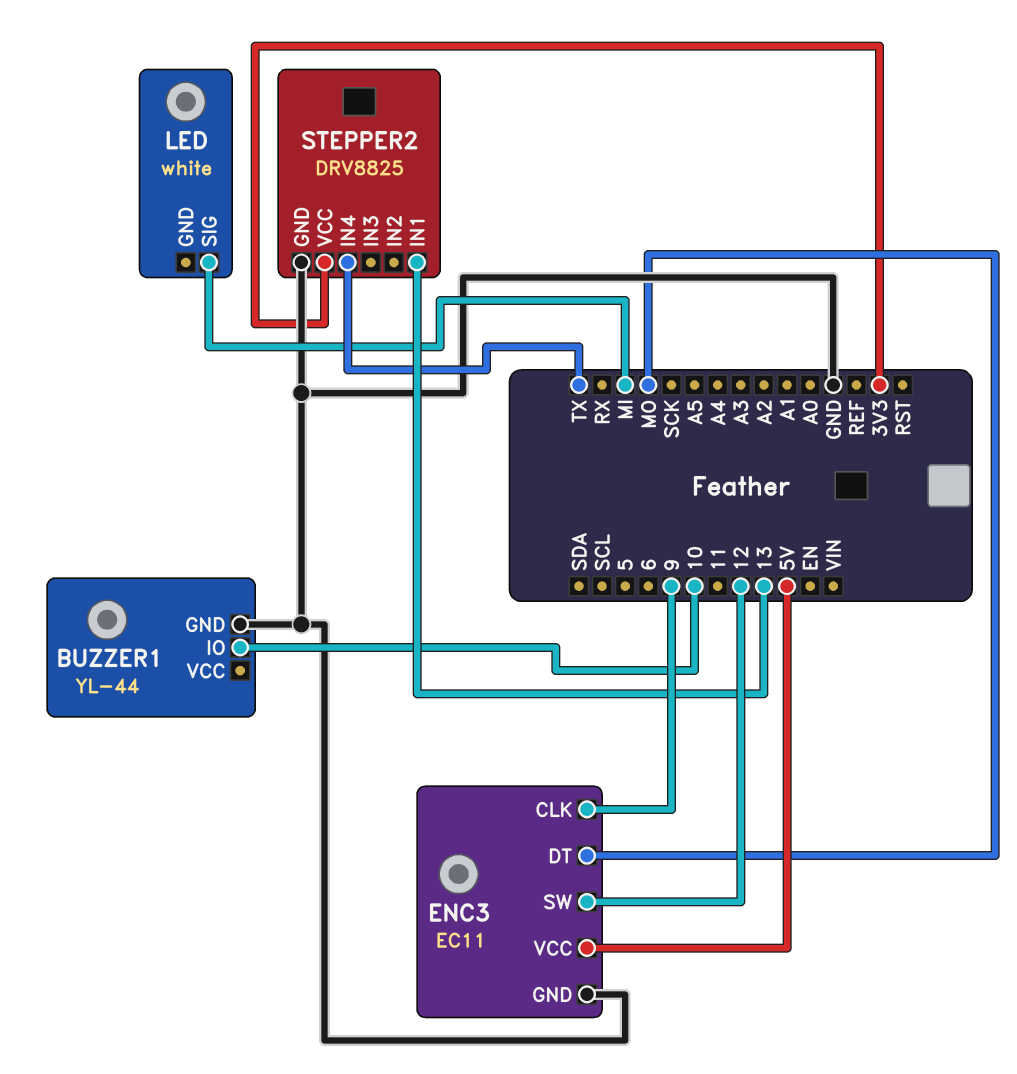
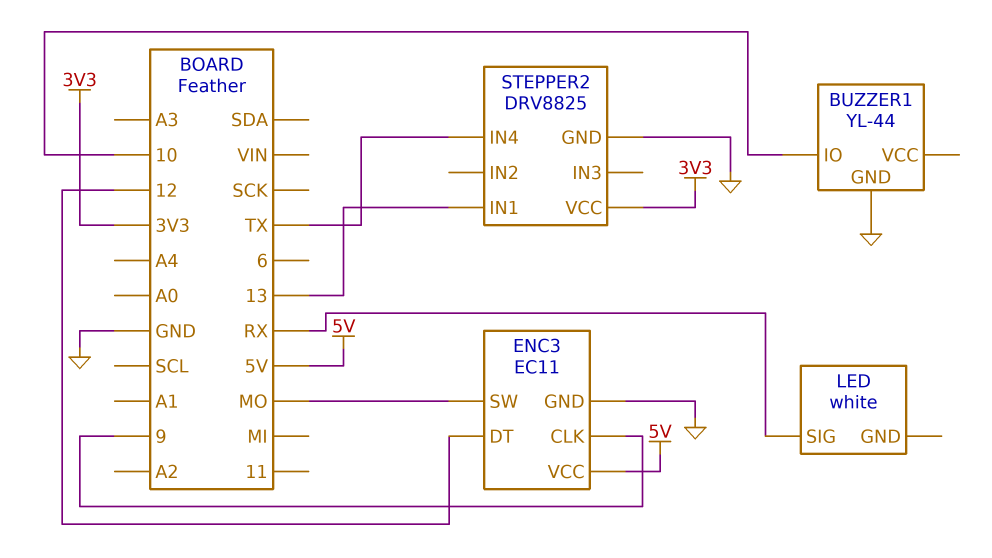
ENC3 pin DT: MO -> 12
ENC3 pin SW: 12 -> MO
LED pin SIG: MI -> RX

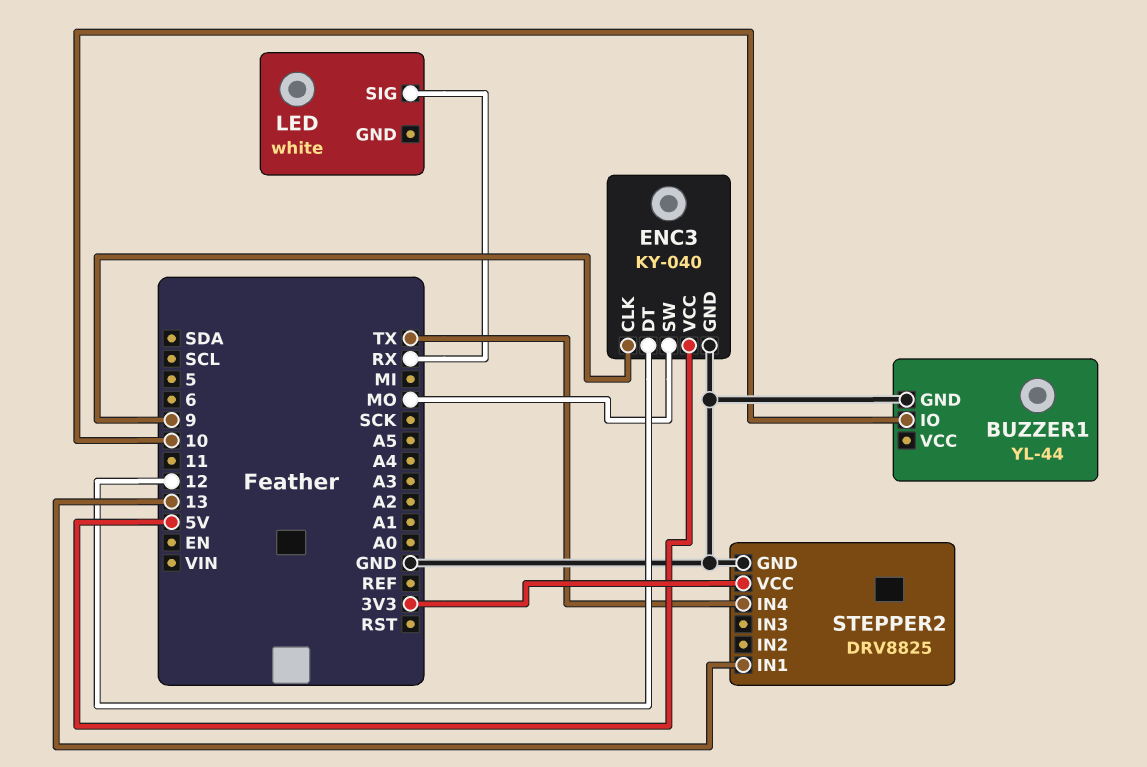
ENC3: EC11 -> KY-040

